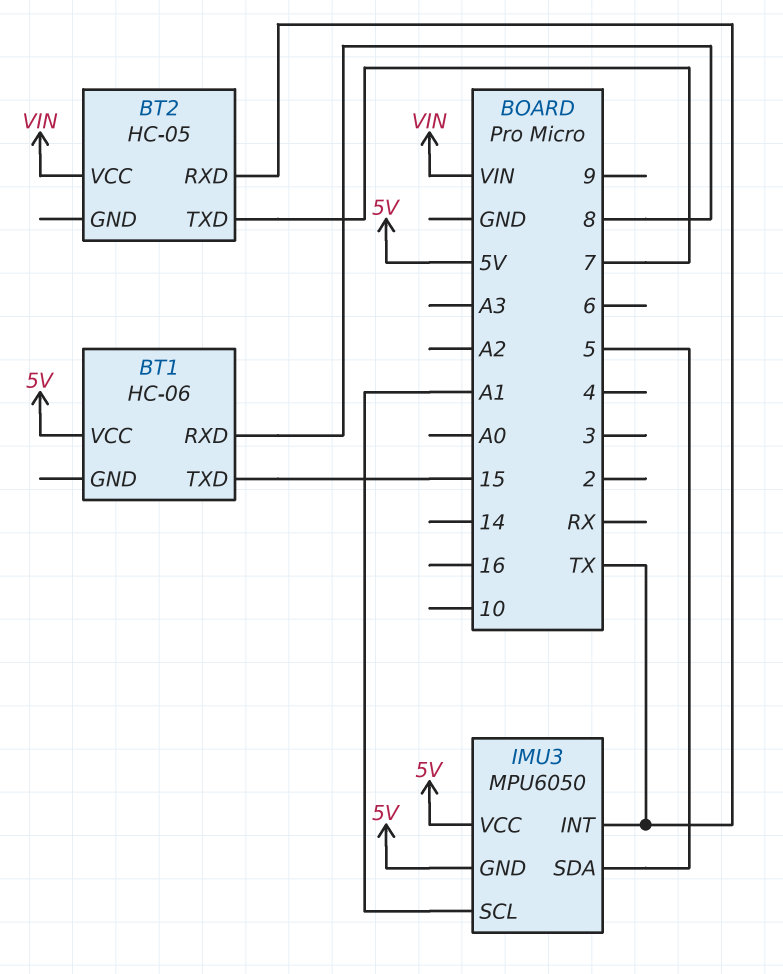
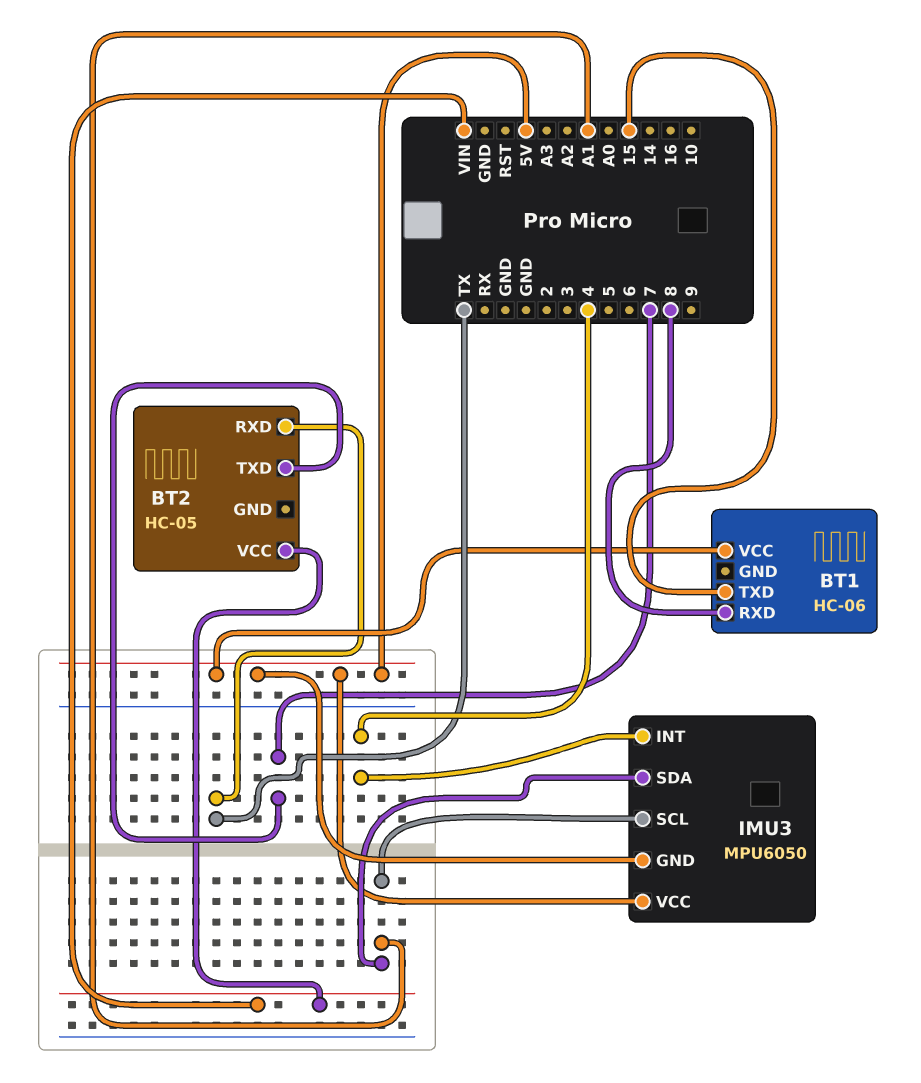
IMU3 pin INT: TX -> 4
IMU3 pin SDA: 5 -> A1

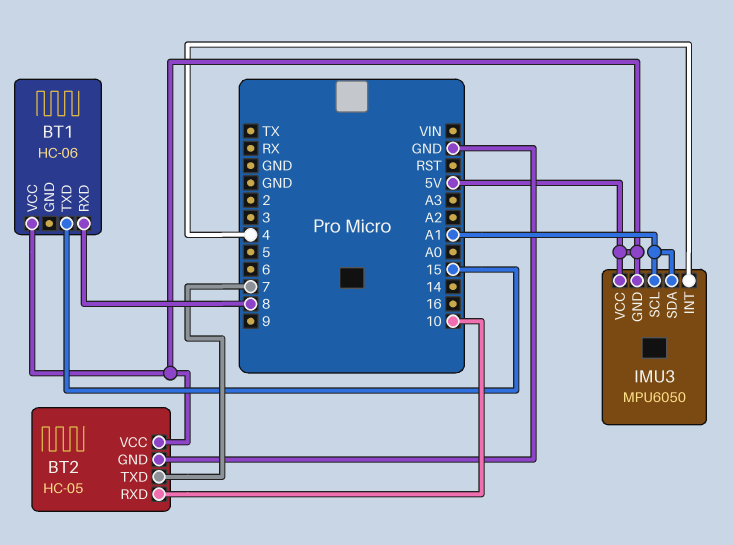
BT2 pin GND: none -> GND
BT2 pin RXD: TX -> 10
BT2 pin VCC: VIN -> 5V

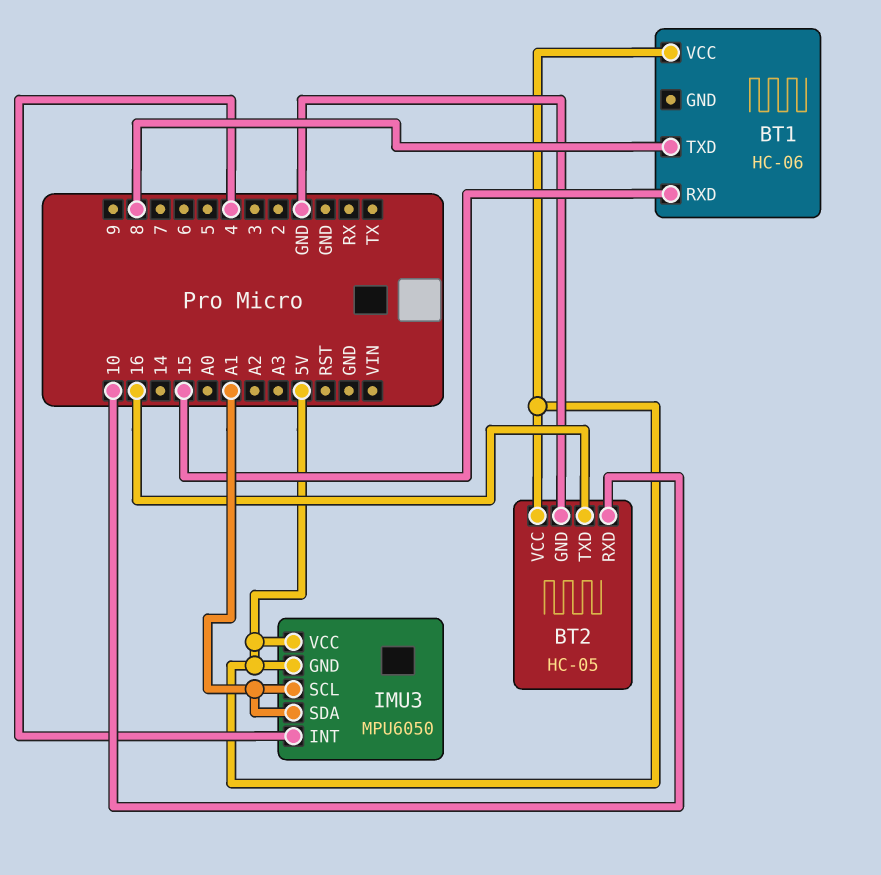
BT1 pin RXD: 8 -> 15
BT1 pin TXD: 15 -> 8
BT2 pin TXD: 7 -> 16

